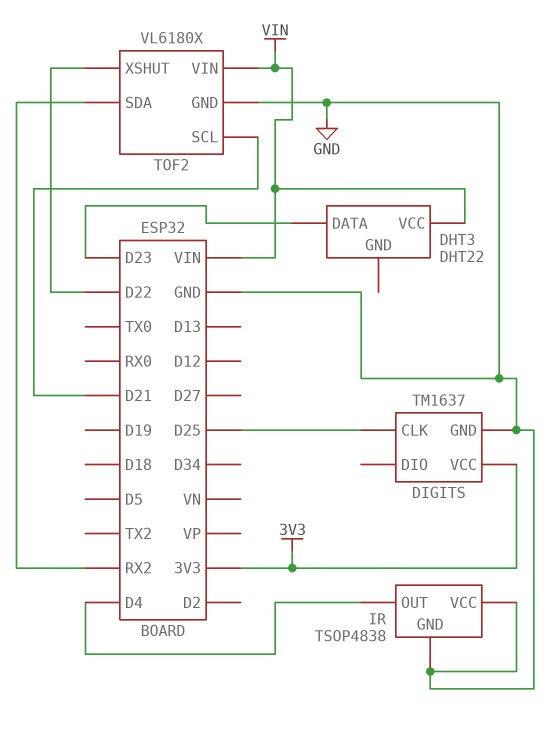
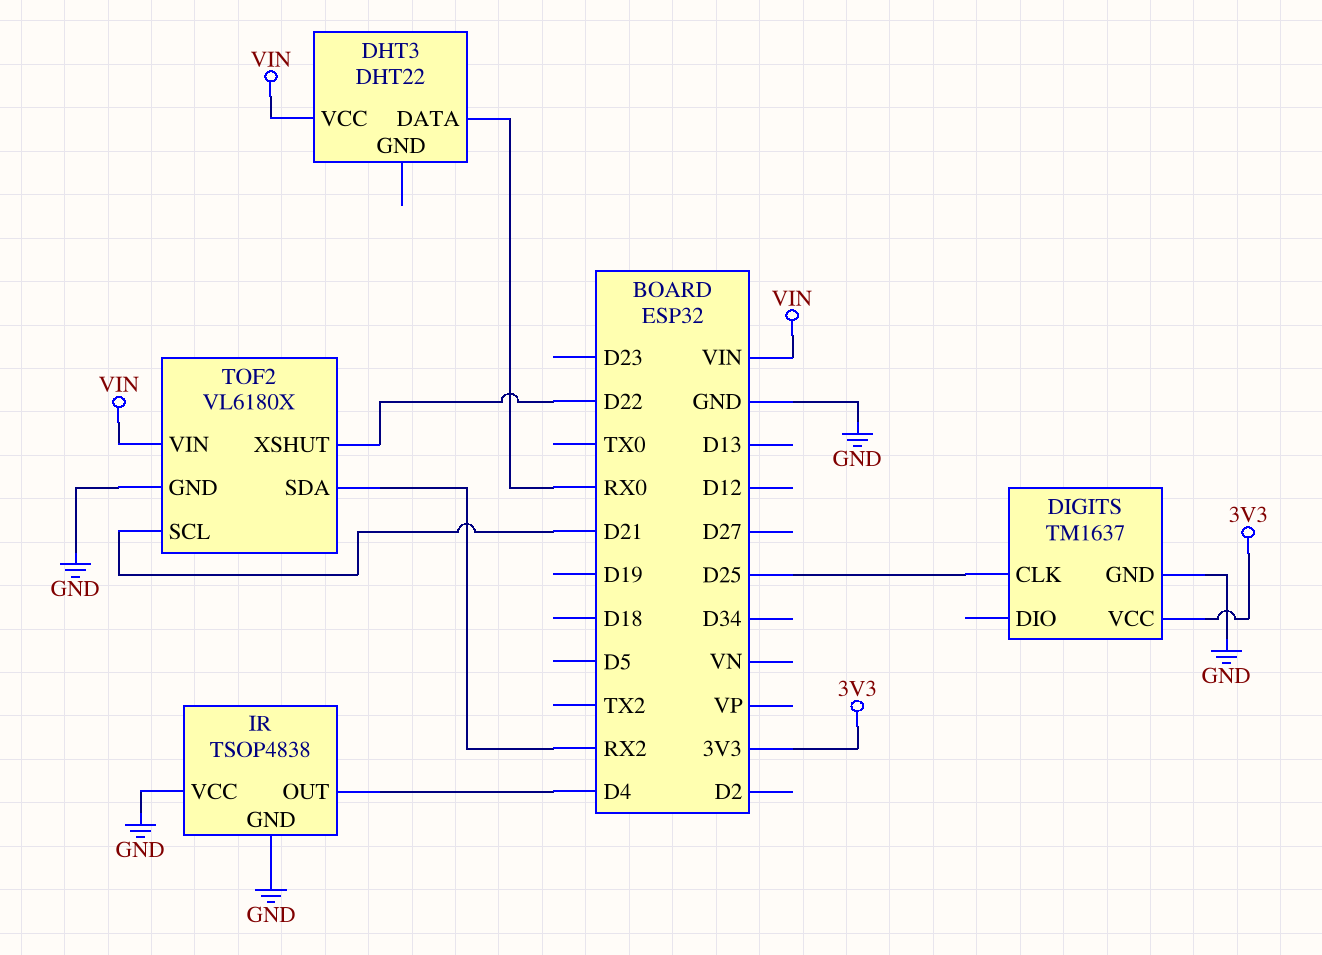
DHT3 pin DATA: D23 -> RX0

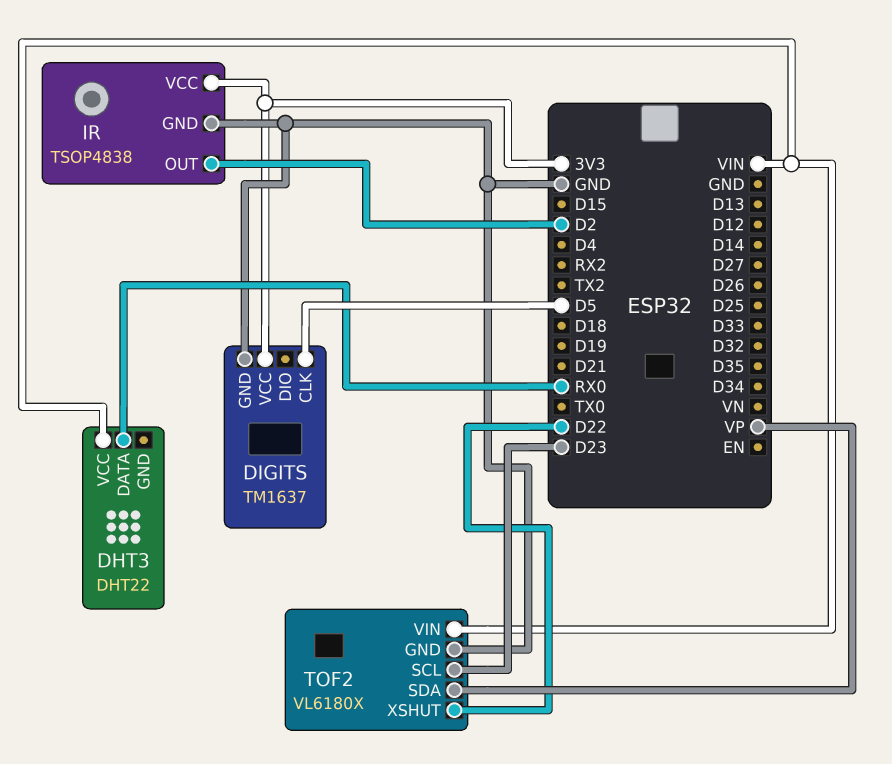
DIGITS pin CLK: D25 -> D5
IR pin OUT: D4 -> D2
IR pin VCC: GND -> 3V3
TOF2 pin SCL: D21 -> D23
TOF2 pin SDA: RX2 -> VP

